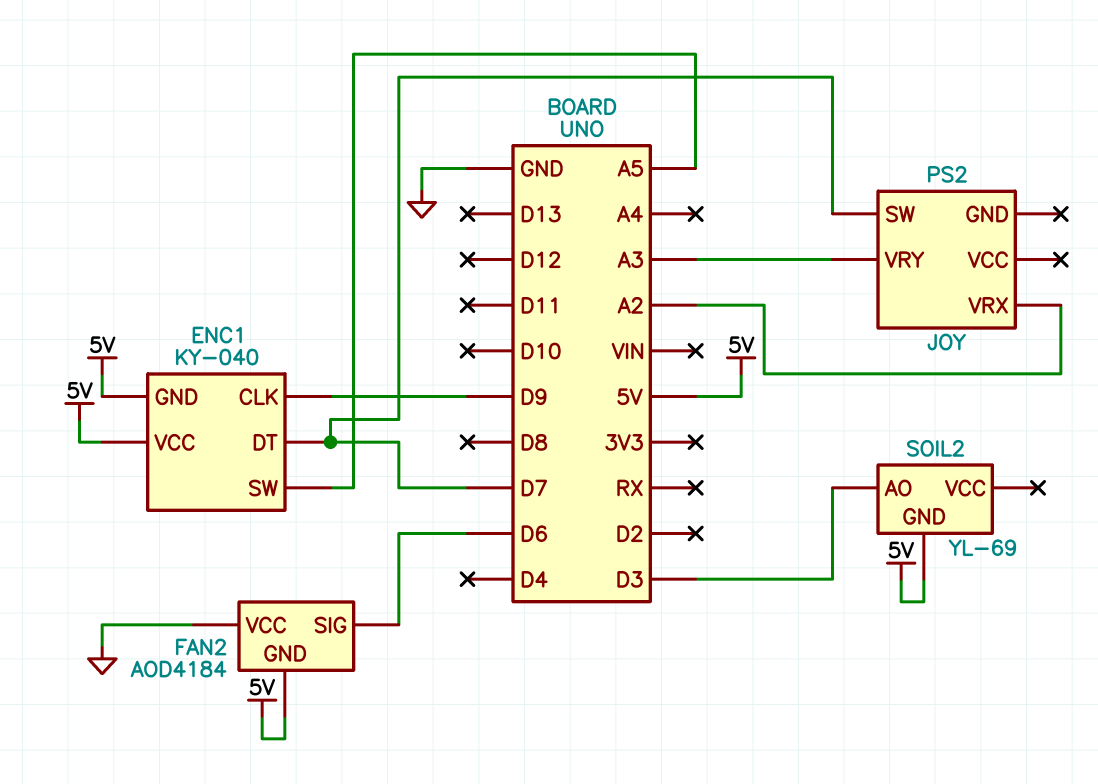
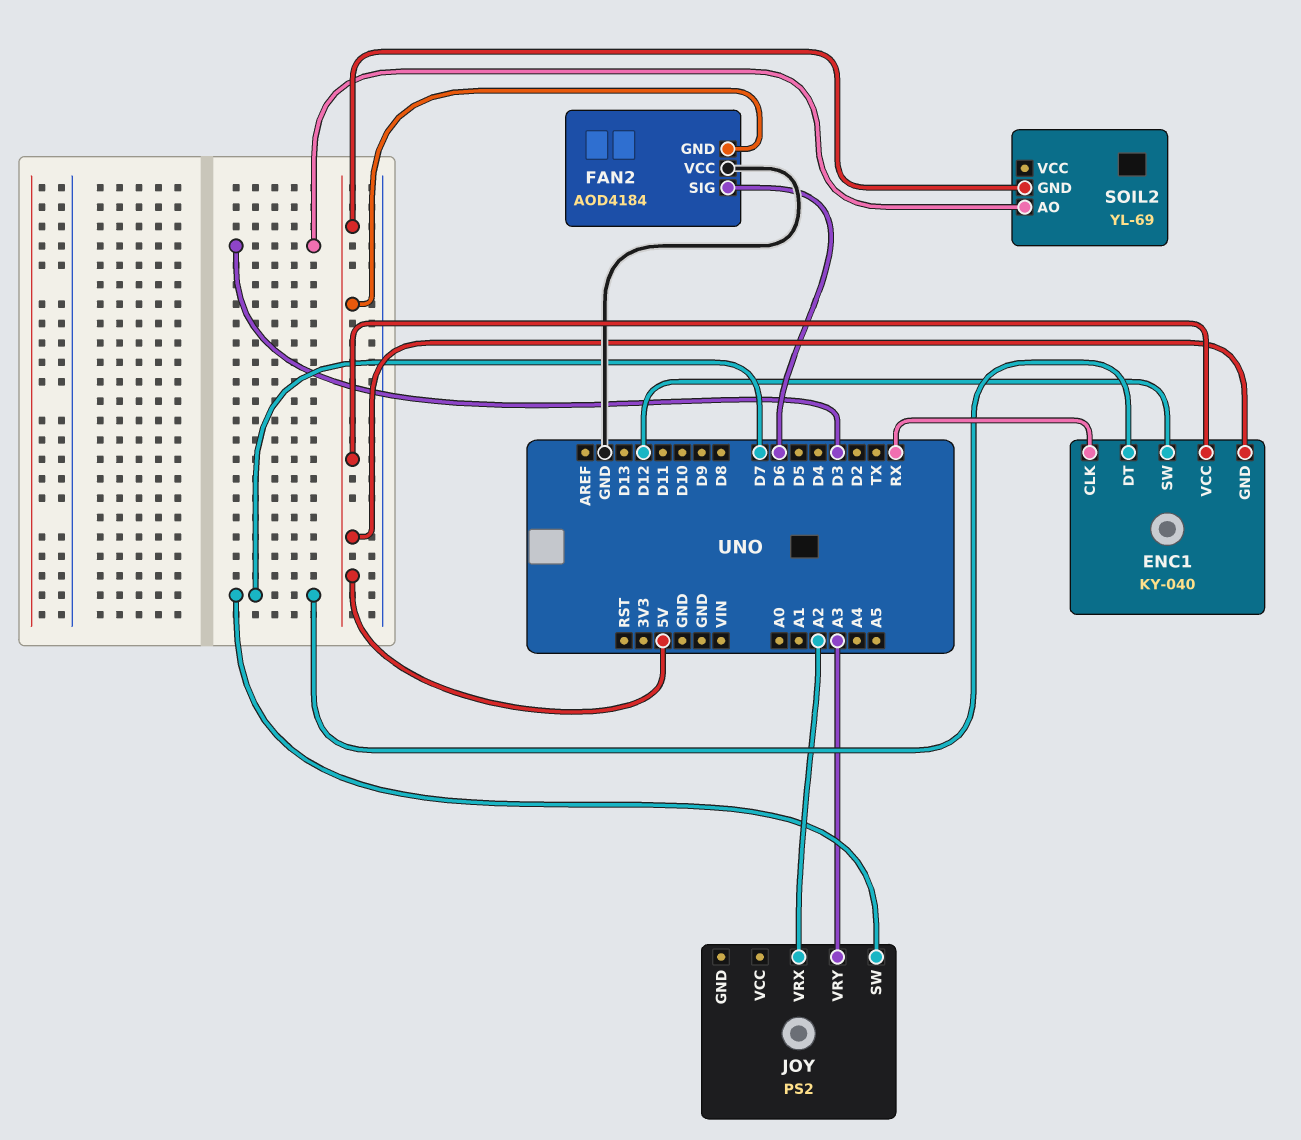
ENC1 pin CLK: D9 -> RX
ENC1 pin SW: A5 -> D12

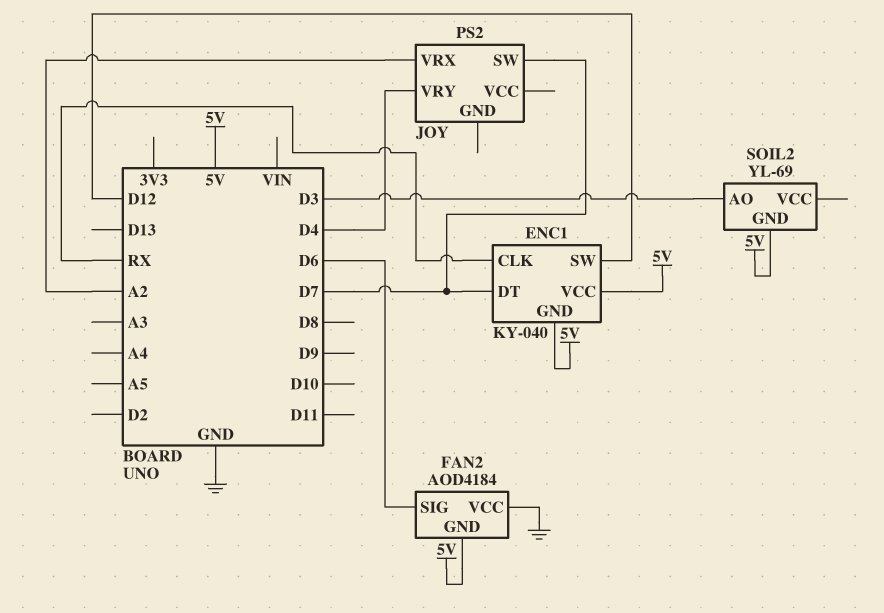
JOY pin VRY: A3 -> D4

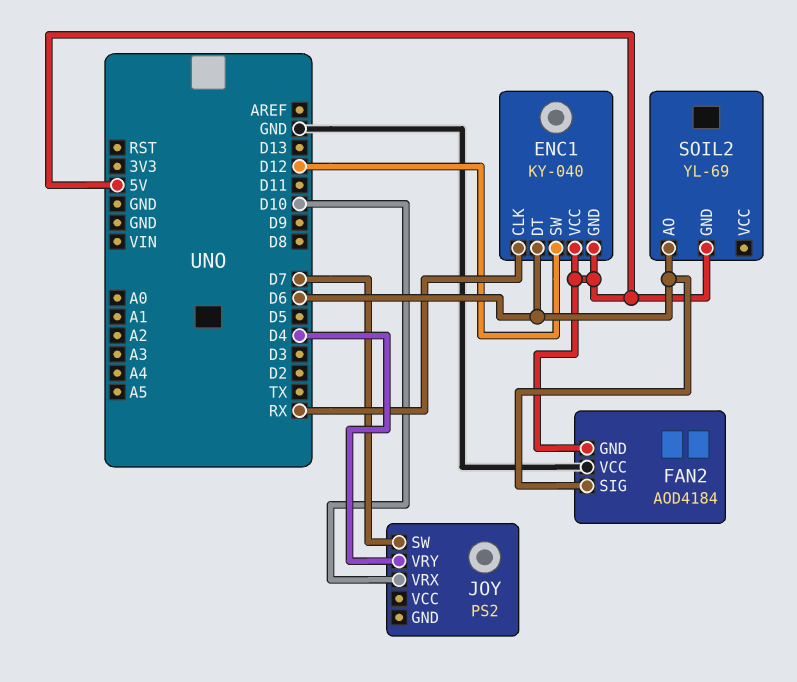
ENC1 pin DT: D7 -> D6
JOY pin VRX: A2 -> D10
SOIL2 pin AO: D3 -> D6

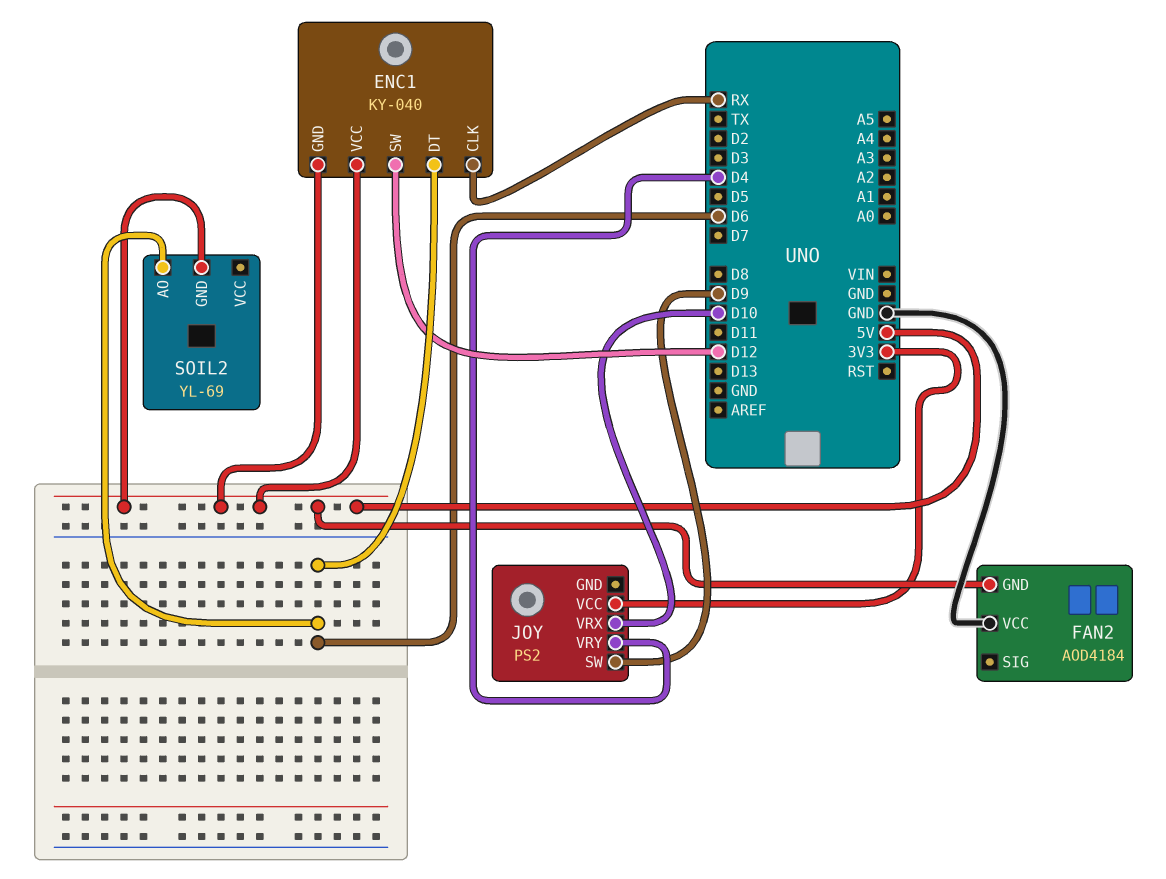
FAN2 pin SIG: D6 -> none
JOY pin SW: D7 -> D9
JOY pin VCC: none -> 3V3

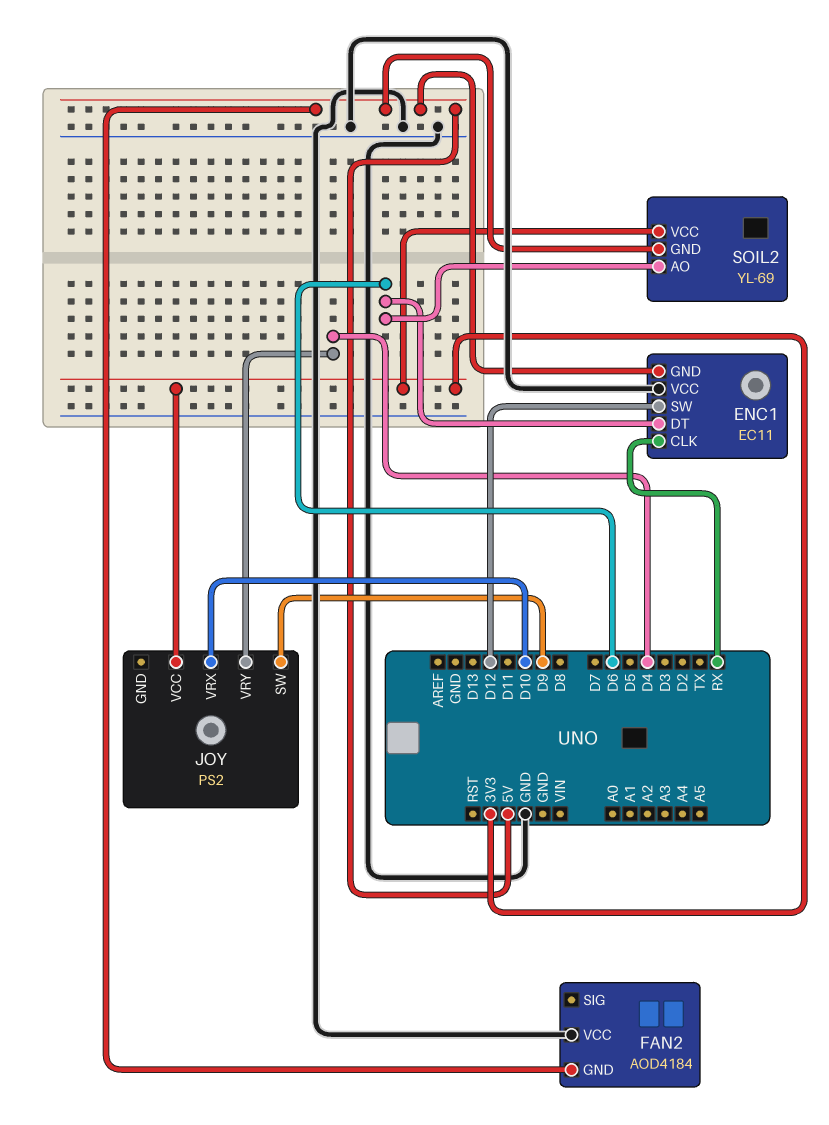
ENC1: KY-040 -> EC11
ENC1 pin VCC: 5V -> GND
SOIL2 pin VCC: none -> 3V3

